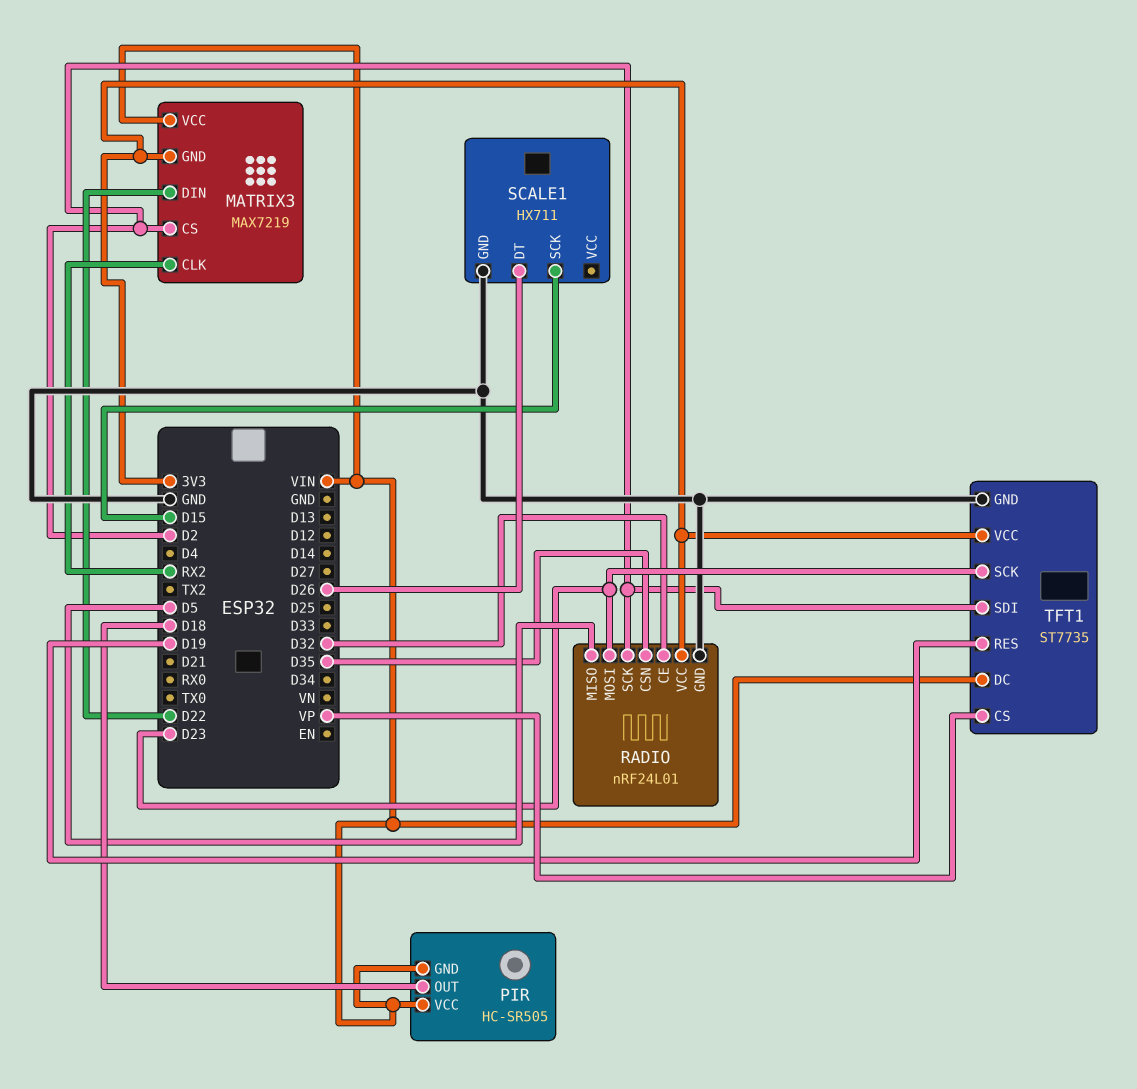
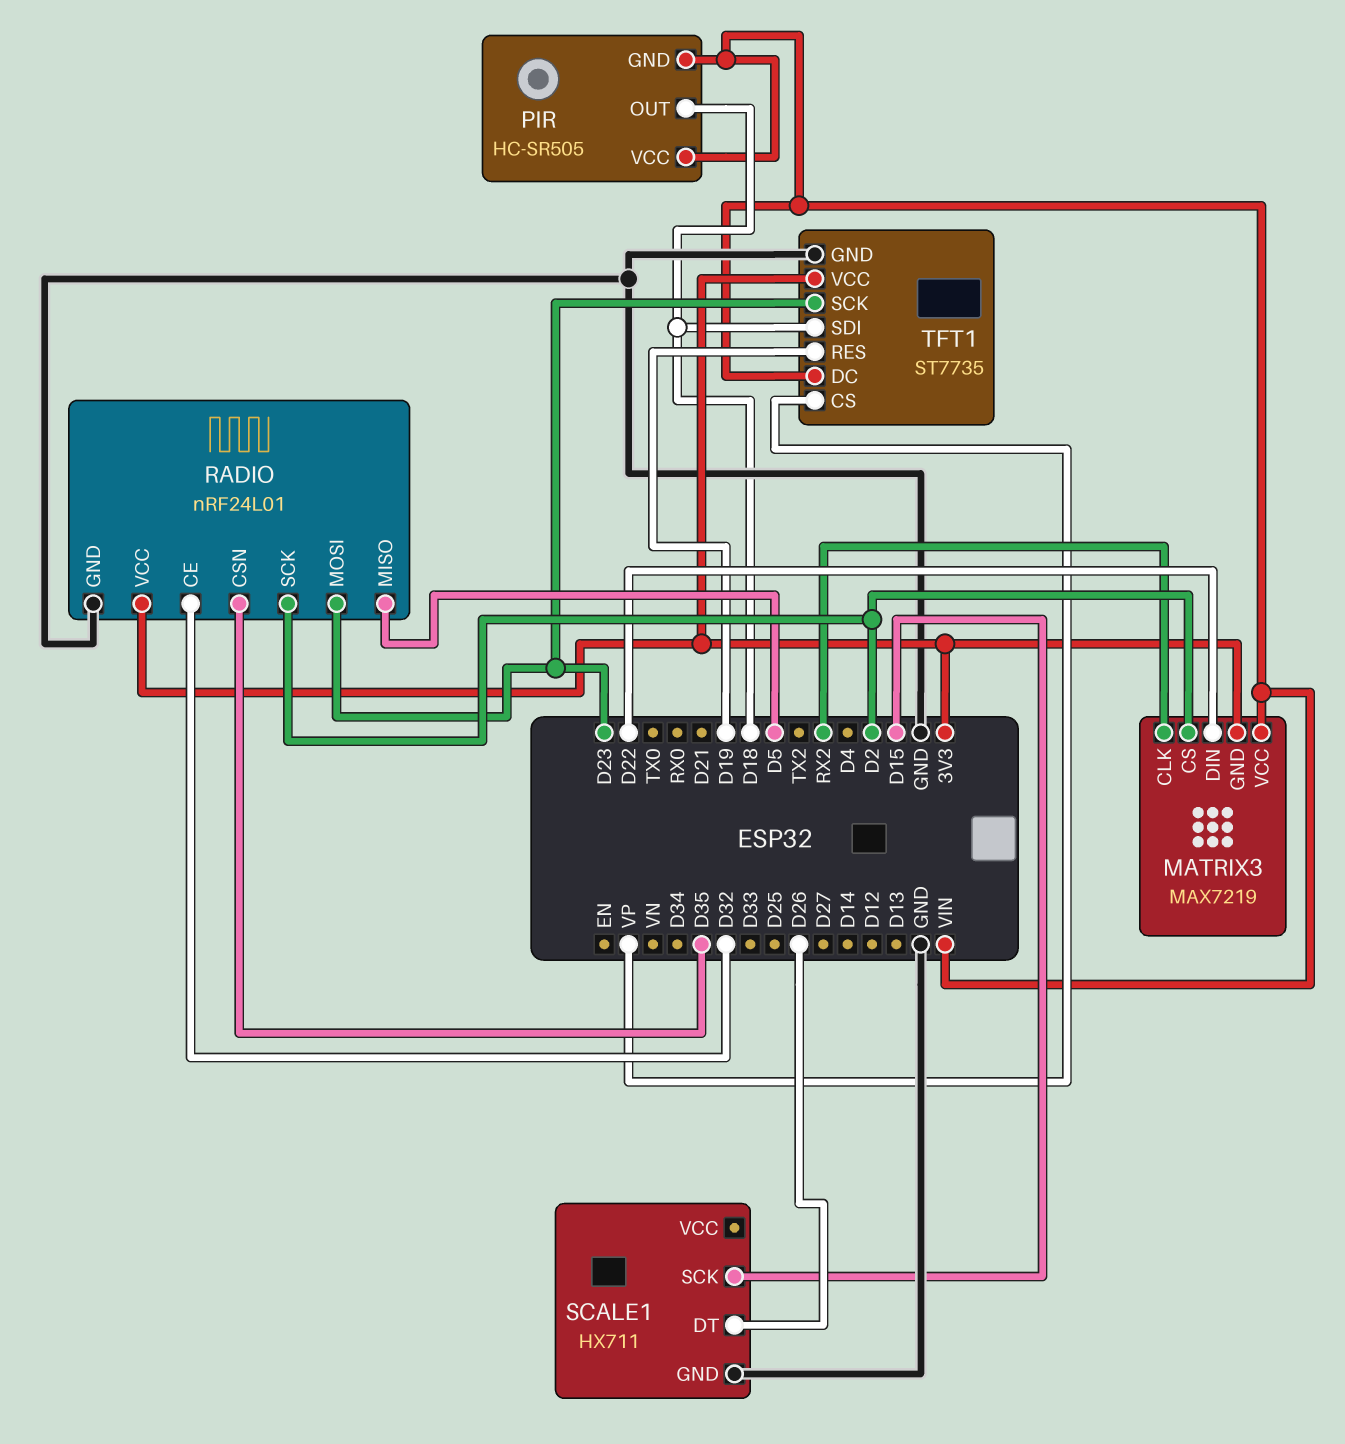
TFT1 pin SDI: D2 -> D18

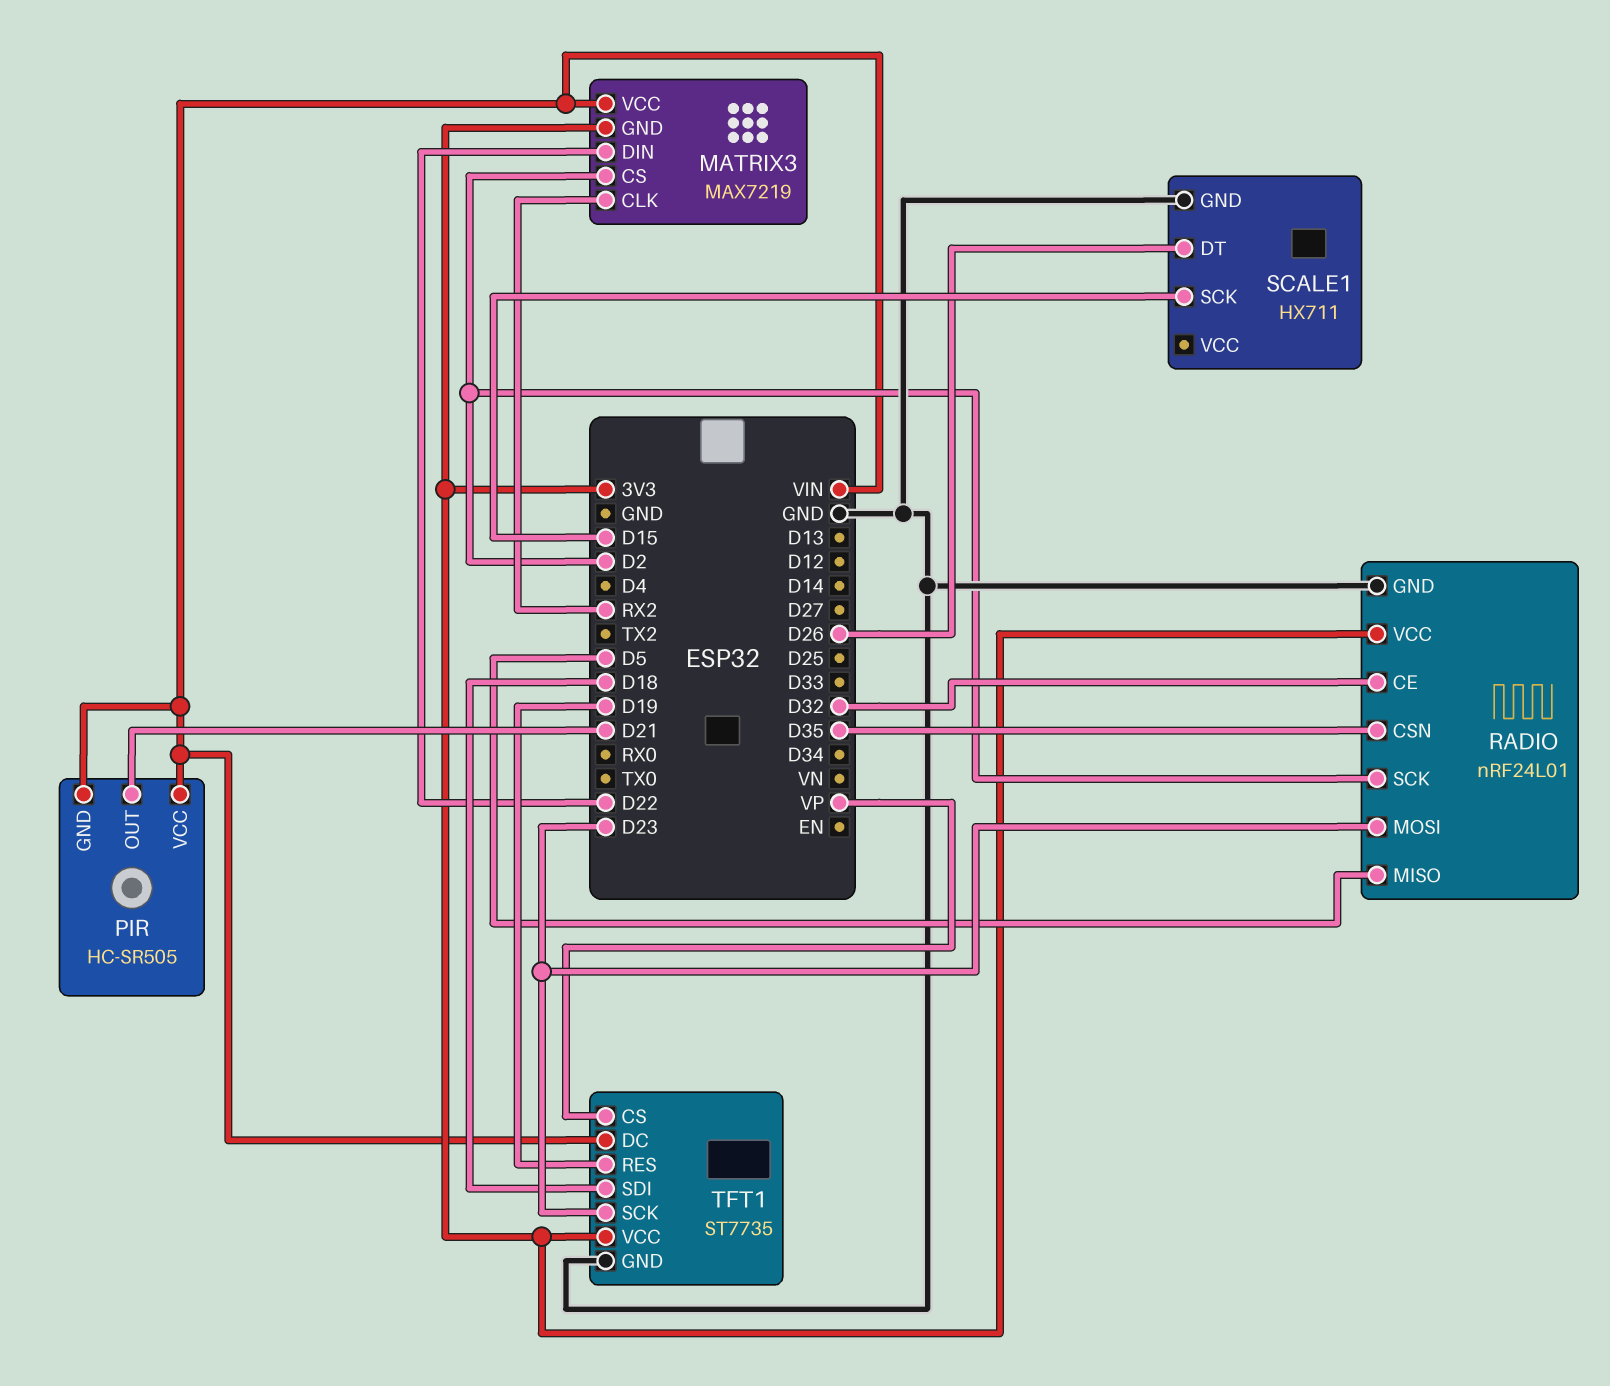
PIR pin OUT: D18 -> D21

